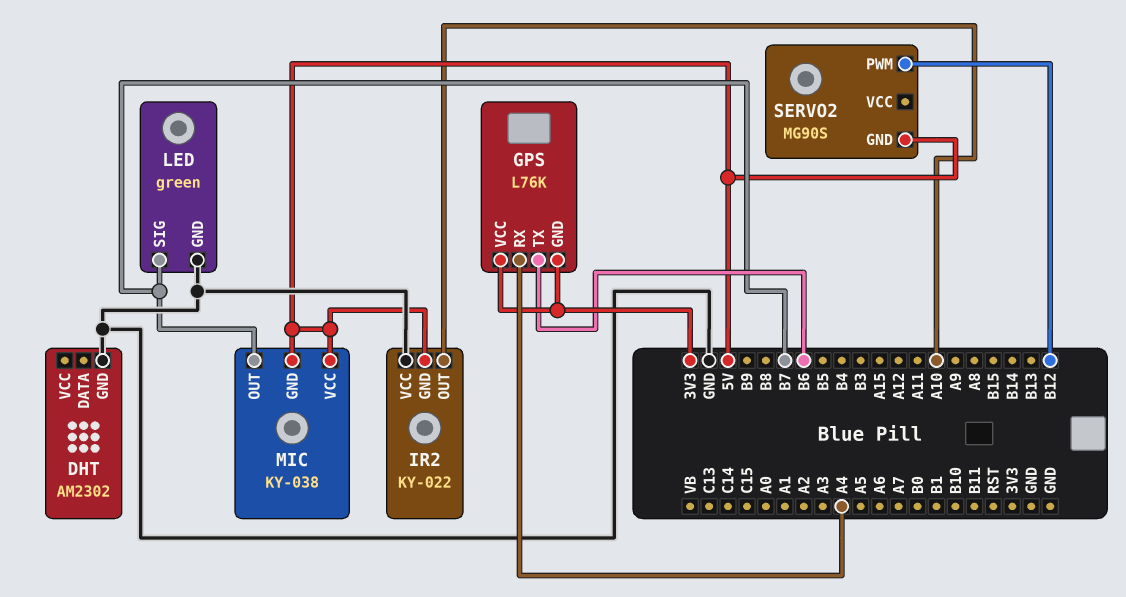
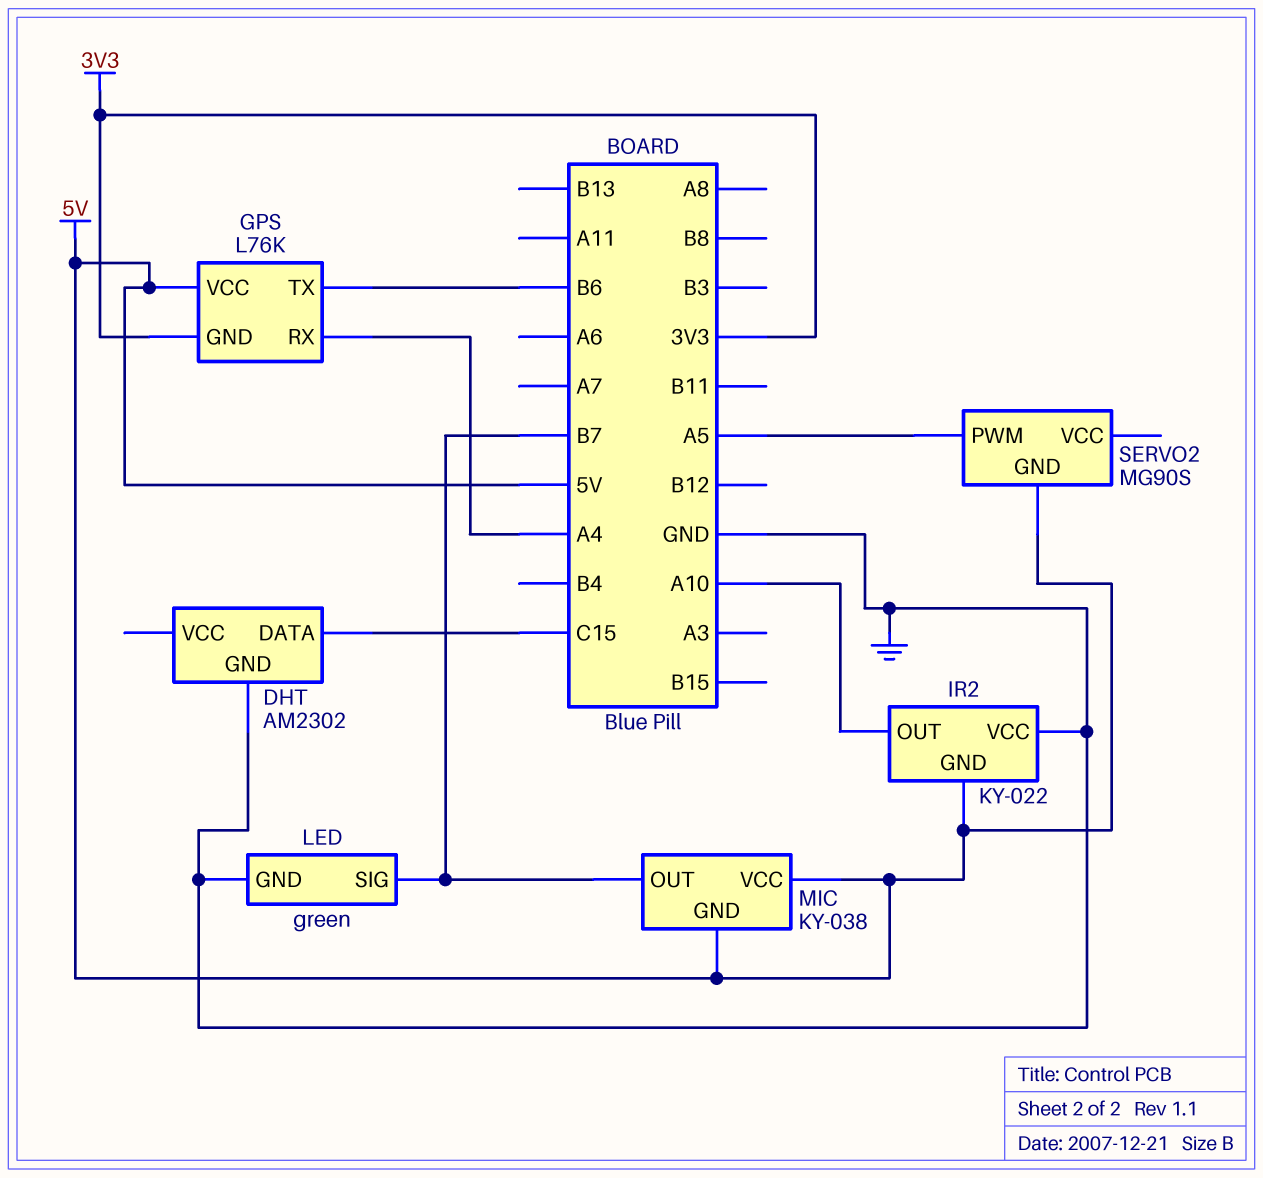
DHT pin DATA: none -> C15
GPS pin VCC: 3V3 -> 5V
SERVO2 pin PWM: B12 -> A5

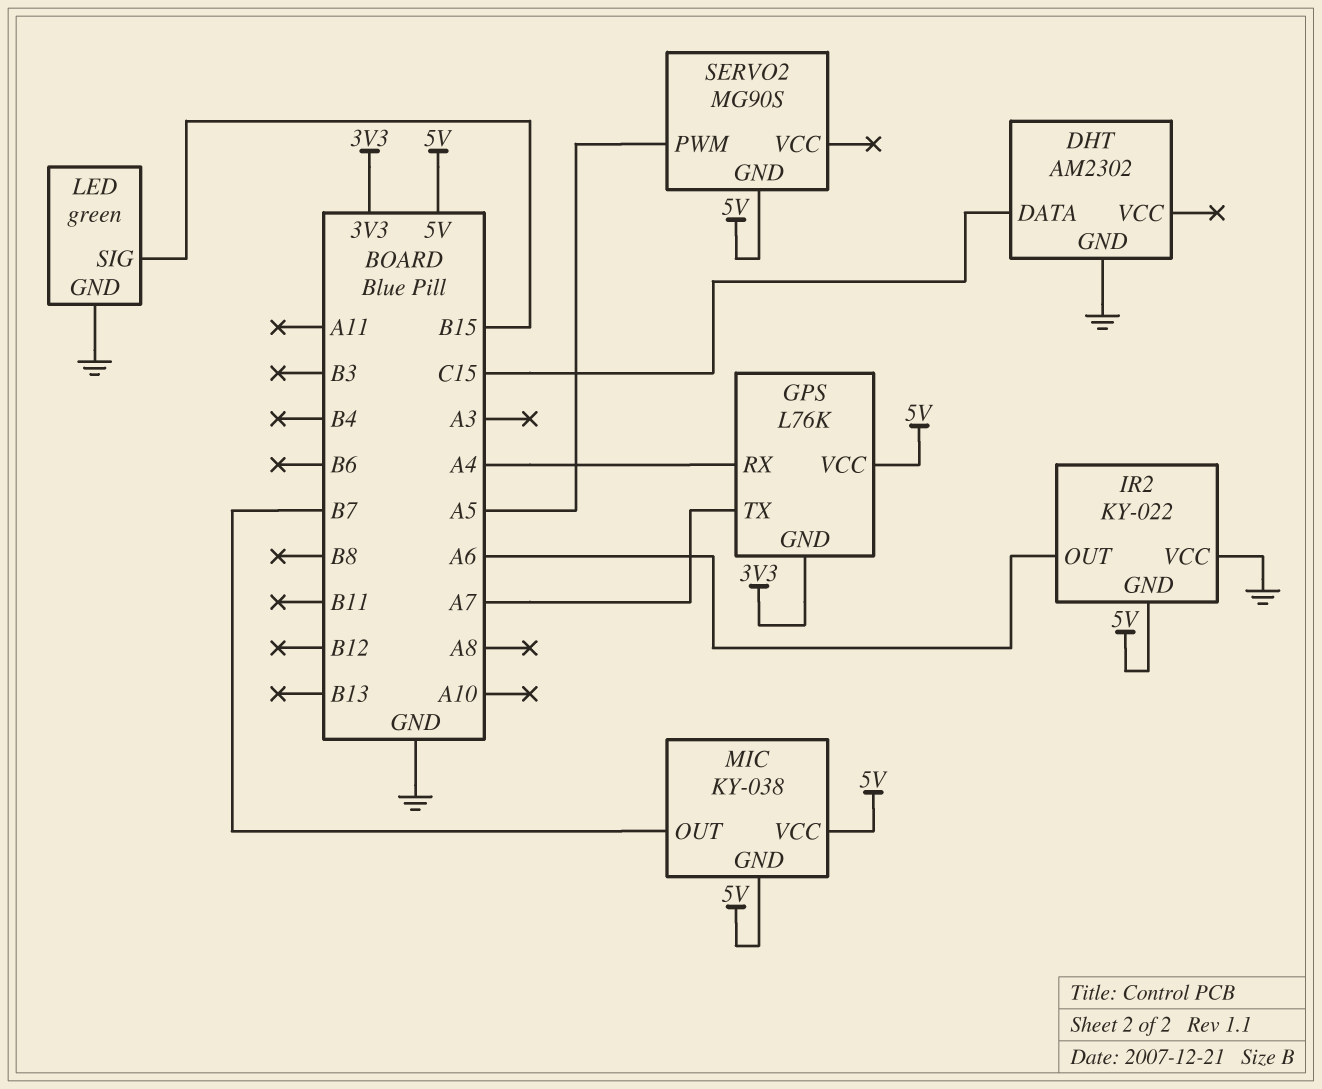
GPS pin TX: B6 -> A7
IR2 pin OUT: A10 -> A6
LED pin SIG: B7 -> B15

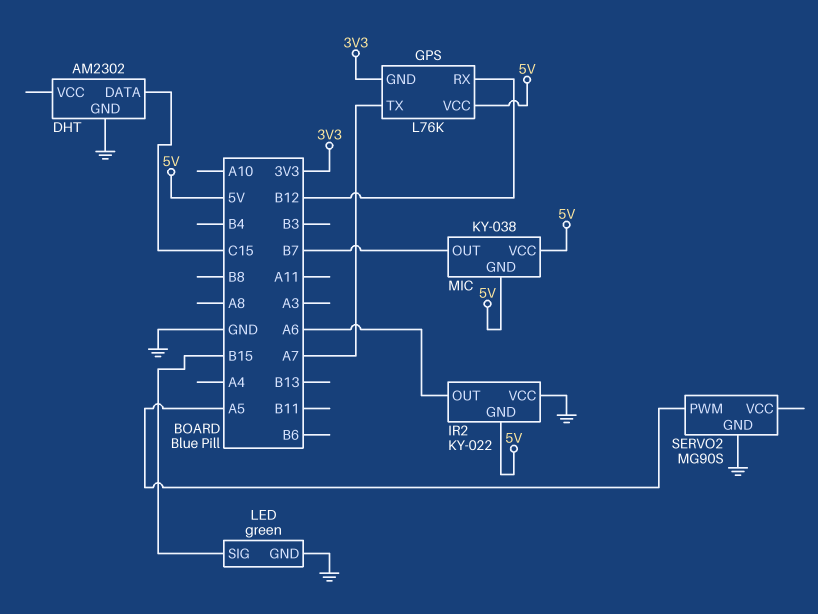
GPS pin RX: A4 -> B12
SERVO2 pin GND: 5V -> GND

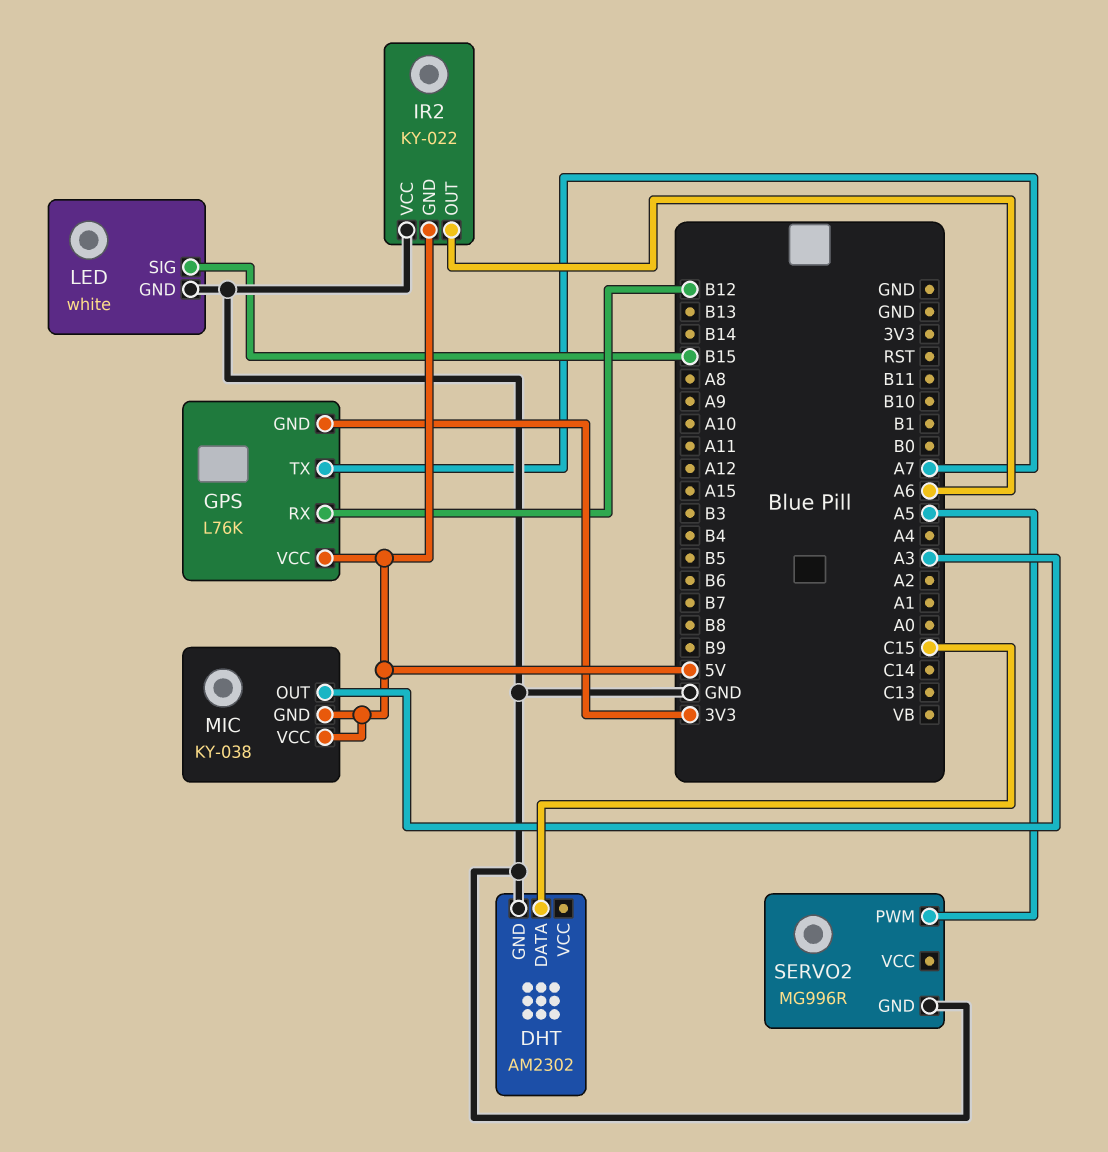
LED: green -> white
MIC pin OUT: B7 -> A3
SERVO2: MG90S -> MG996R

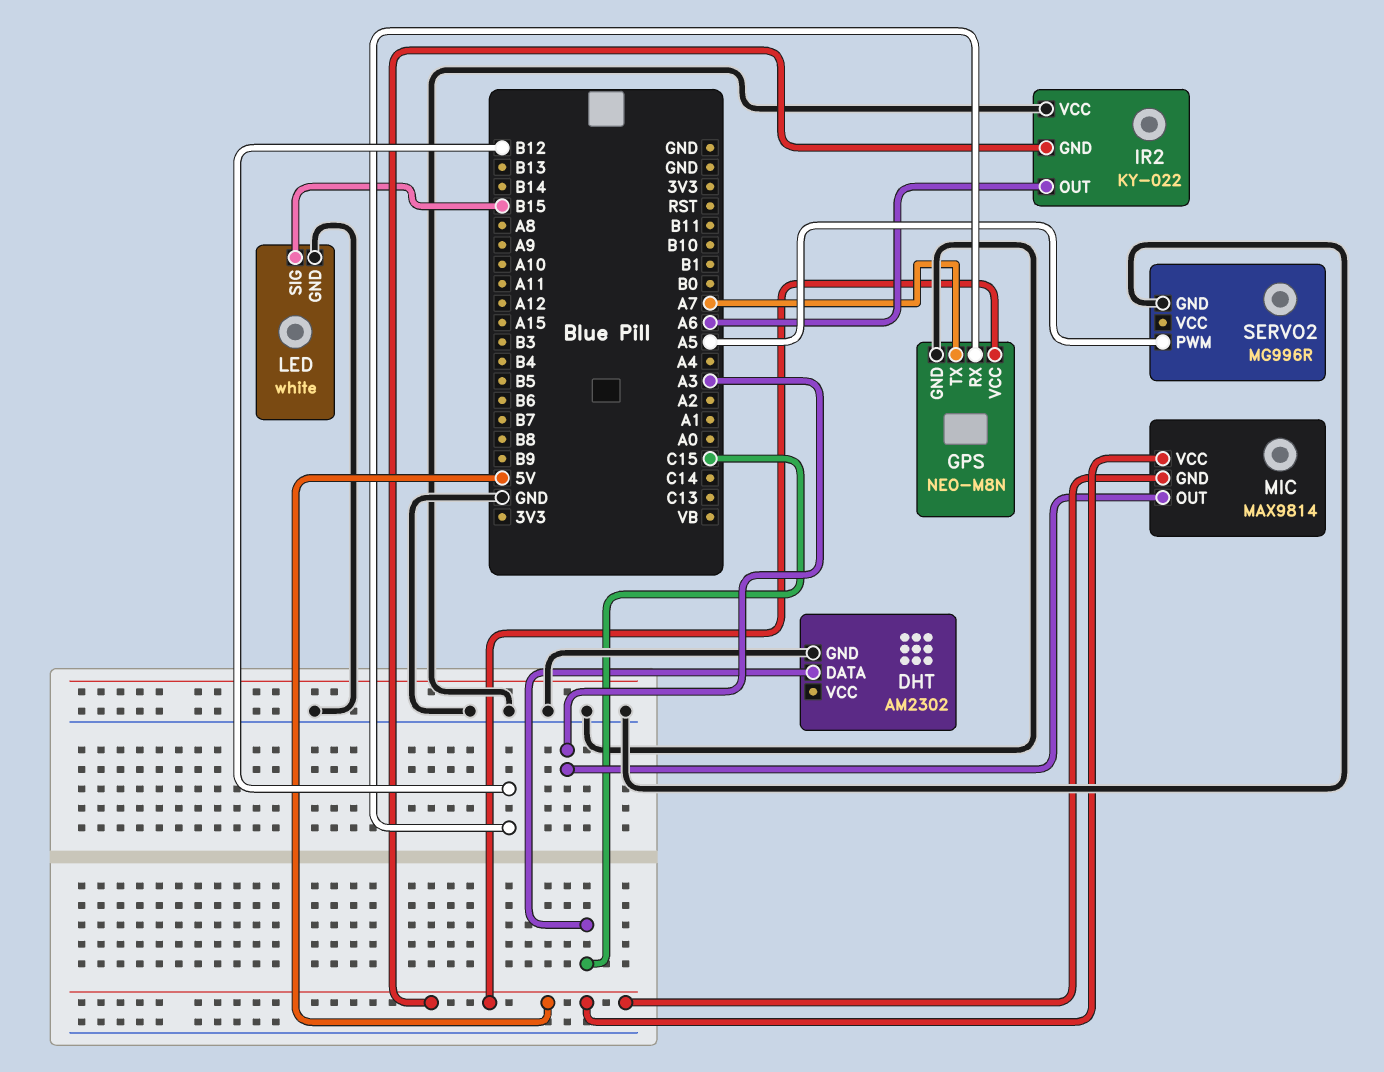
GPS: L76K -> NEO-M8N
GPS pin GND: 3V3 -> GND
MIC: KY-038 -> MAX9814

